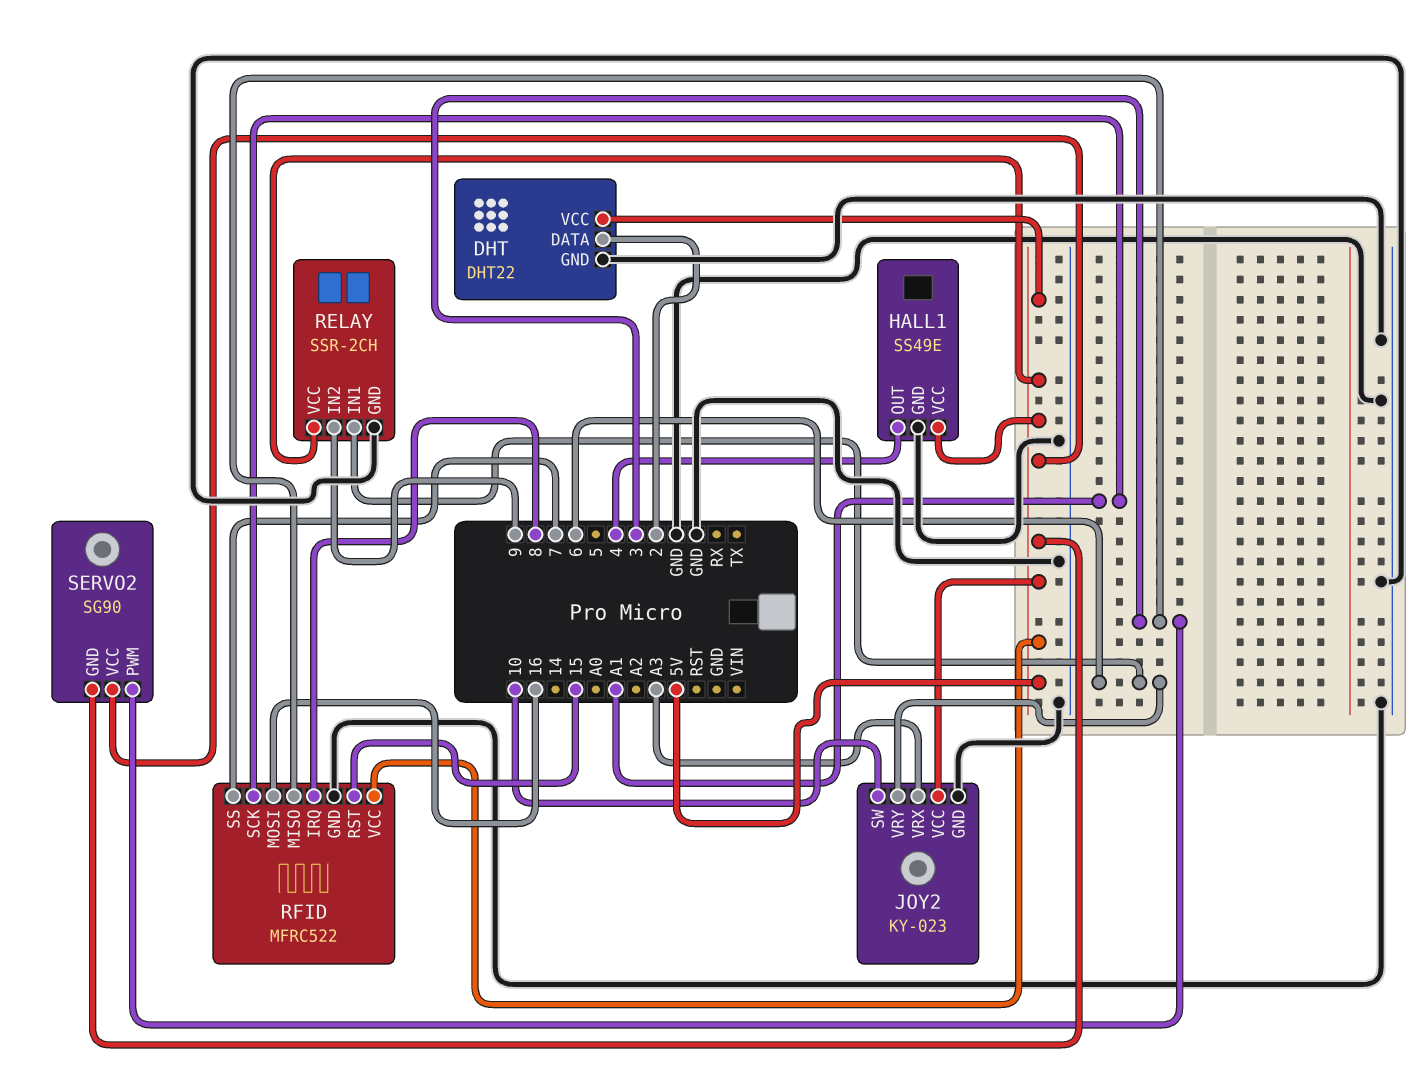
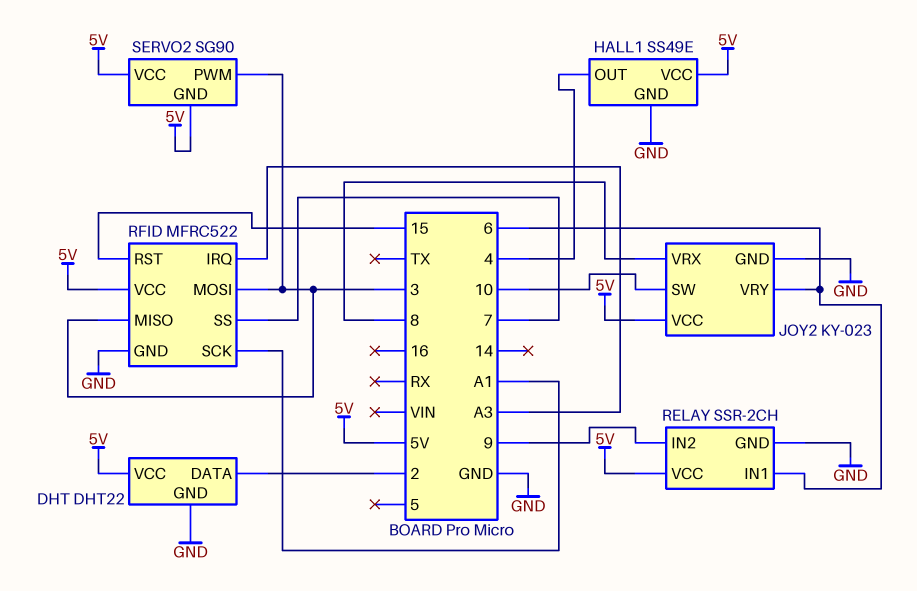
JOY2 pin VRX: A3 -> 8
RFID pin IRQ: 8 -> A3
RFID pin MOSI: 16 -> 3

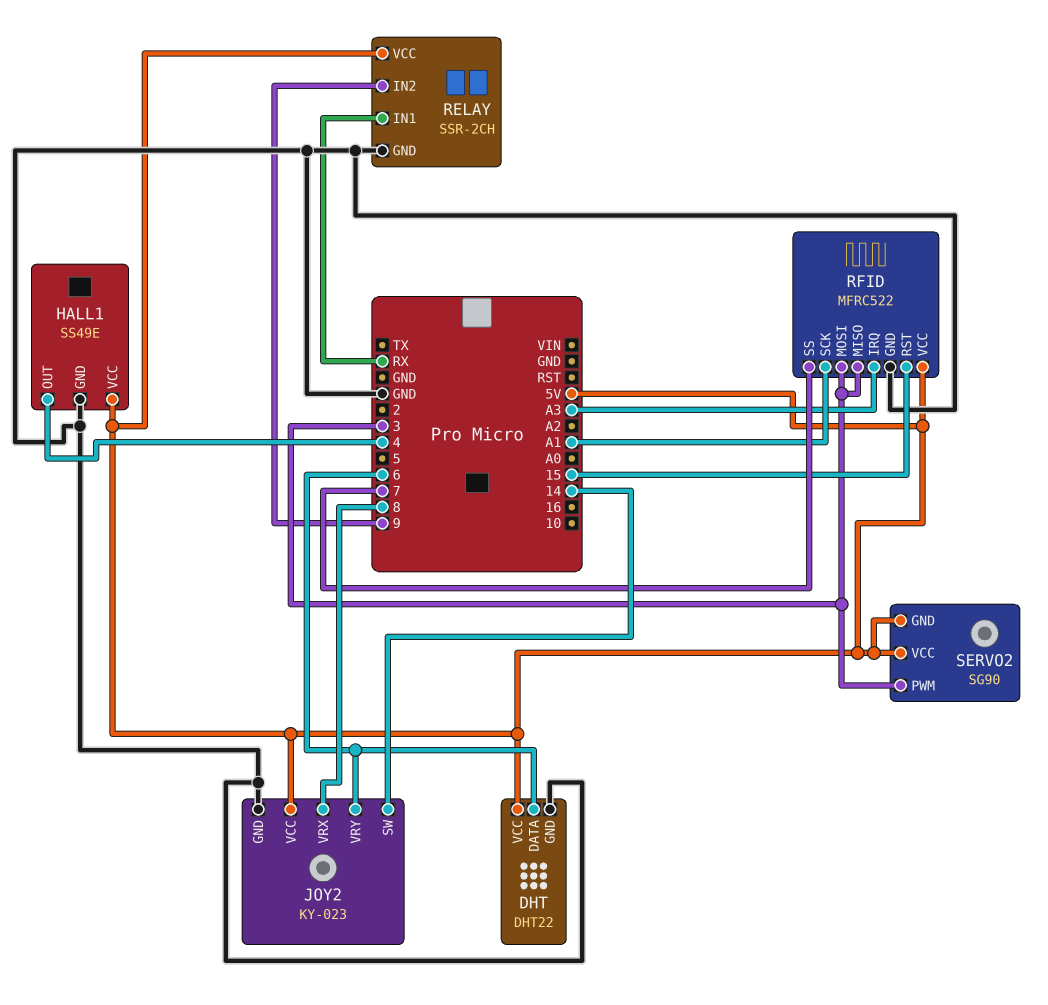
DHT pin DATA: 2 -> 6
JOY2 pin SW: 10 -> 14
RELAY pin IN1: 6 -> RX

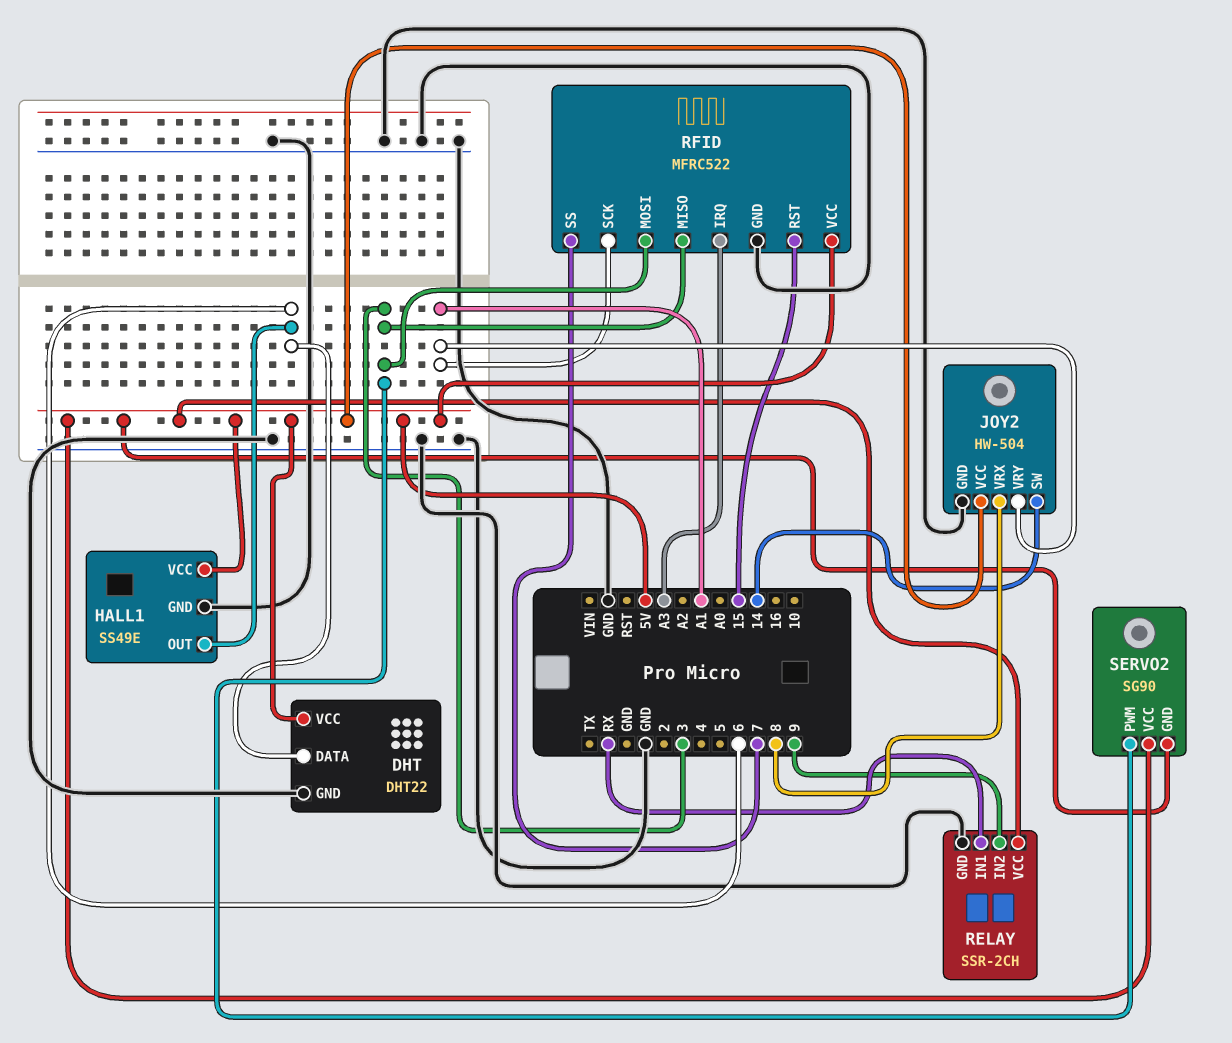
HALL1 pin OUT: 4 -> 6
JOY2: KY-023 -> HW-504
JOY2 pin VRY: 6 -> A1

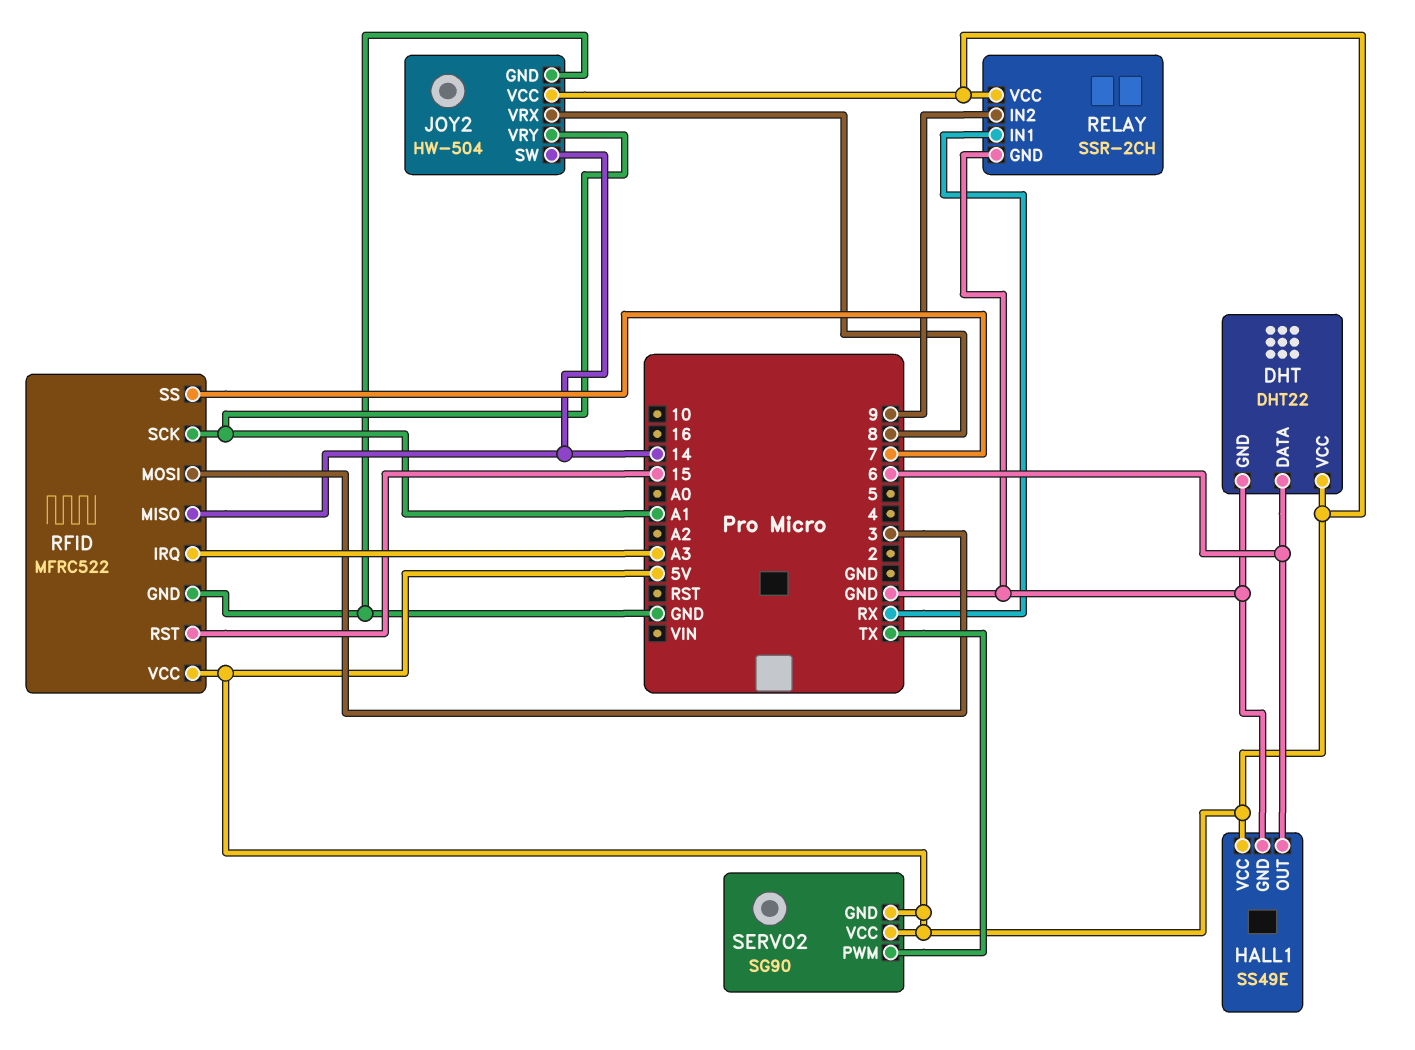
RFID pin MISO: 3 -> 14
SERVO2 pin PWM: 3 -> TX

